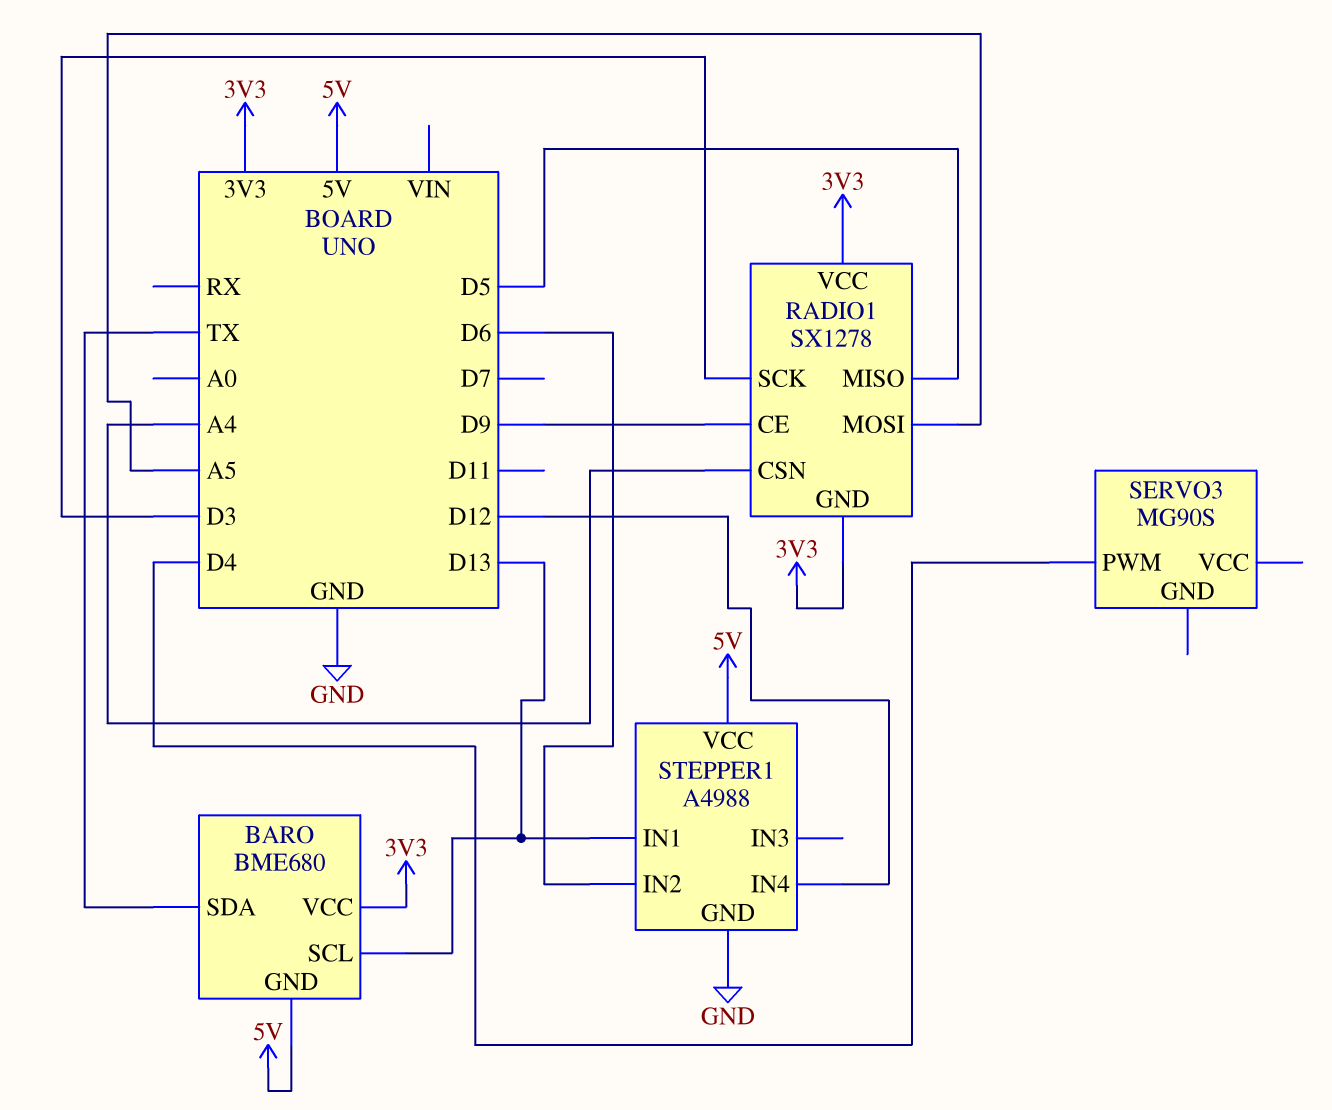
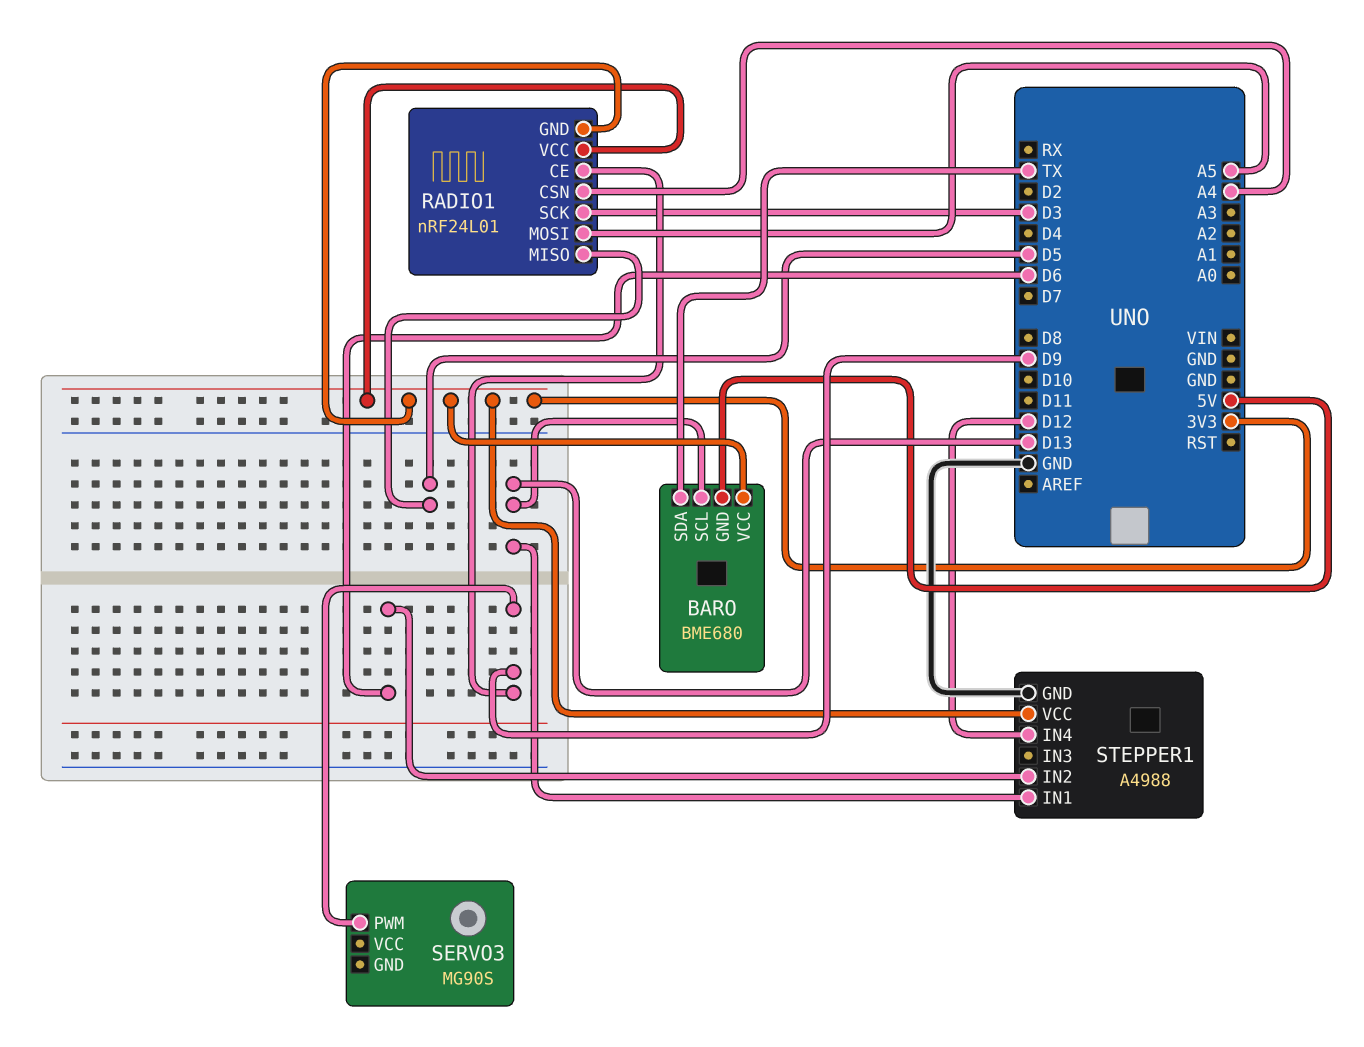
RADIO1: SX1278 -> nRF24L01
SERVO3 pin PWM: D4 -> D9
STEPPER1 pin VCC: 5V -> 3V3

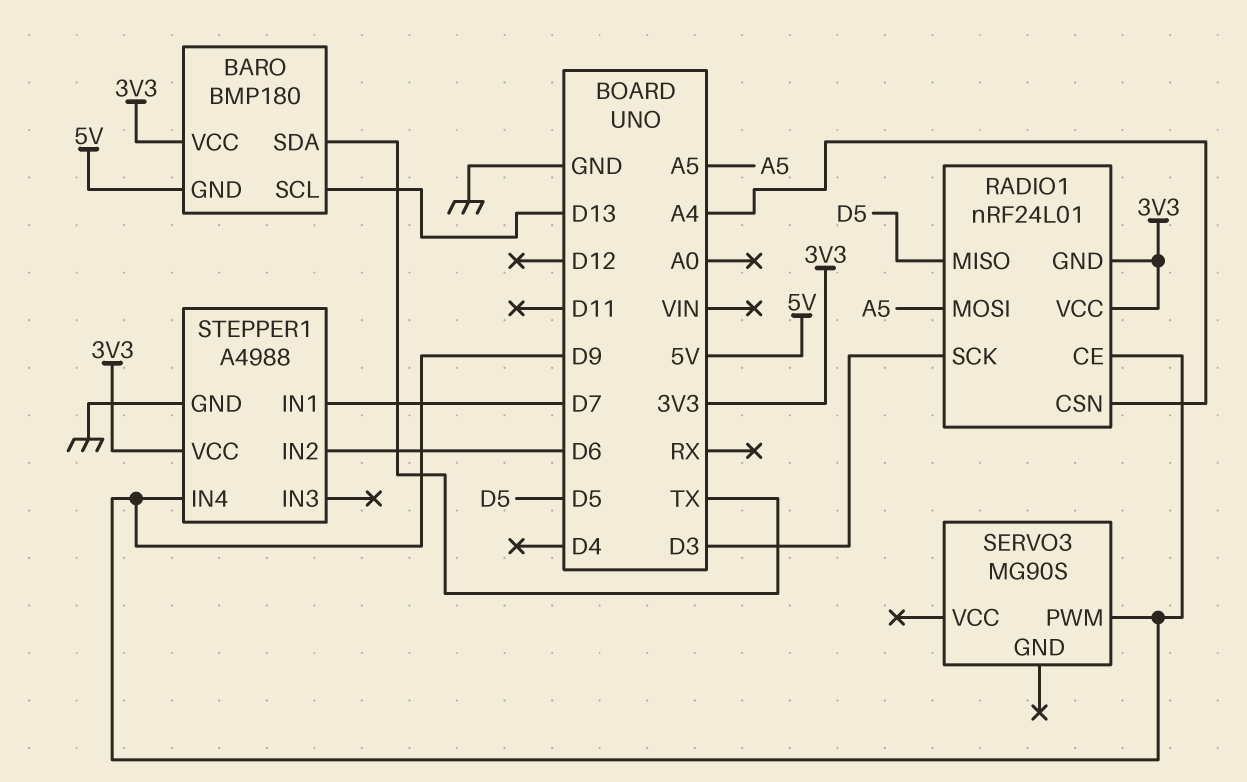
BARO: BME680 -> BMP180
STEPPER1 pin IN1: D13 -> D7
STEPPER1 pin IN4: D12 -> D9

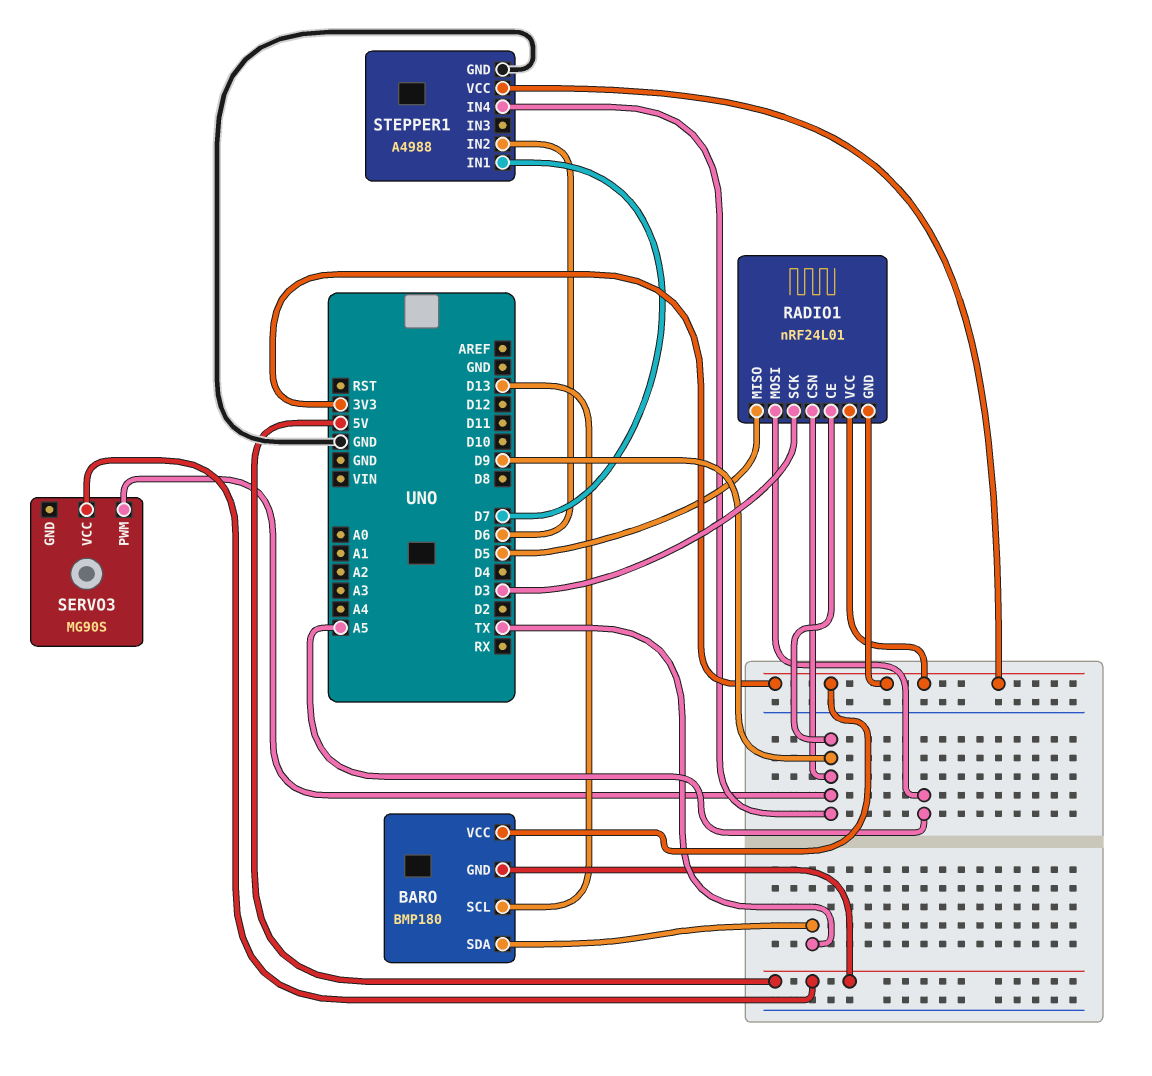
RADIO1 pin CSN: A4 -> D9
SERVO3 pin VCC: none -> 5V

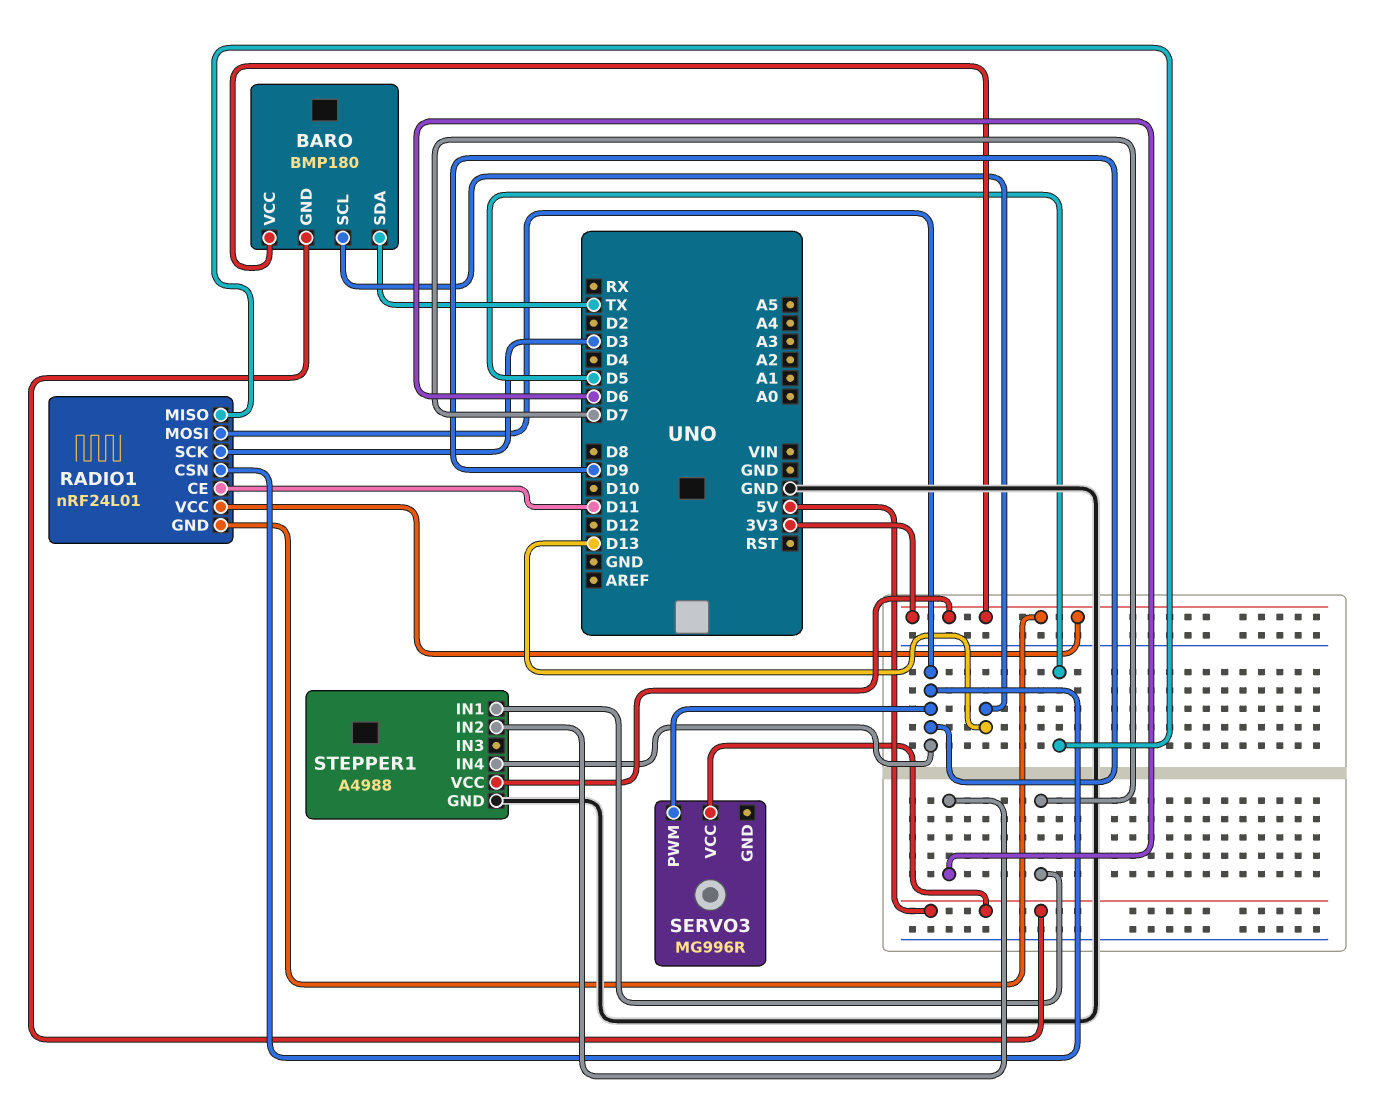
RADIO1 pin CE: D9 -> D11
RADIO1 pin MOSI: A5 -> D9
SERVO3: MG90S -> MG996R

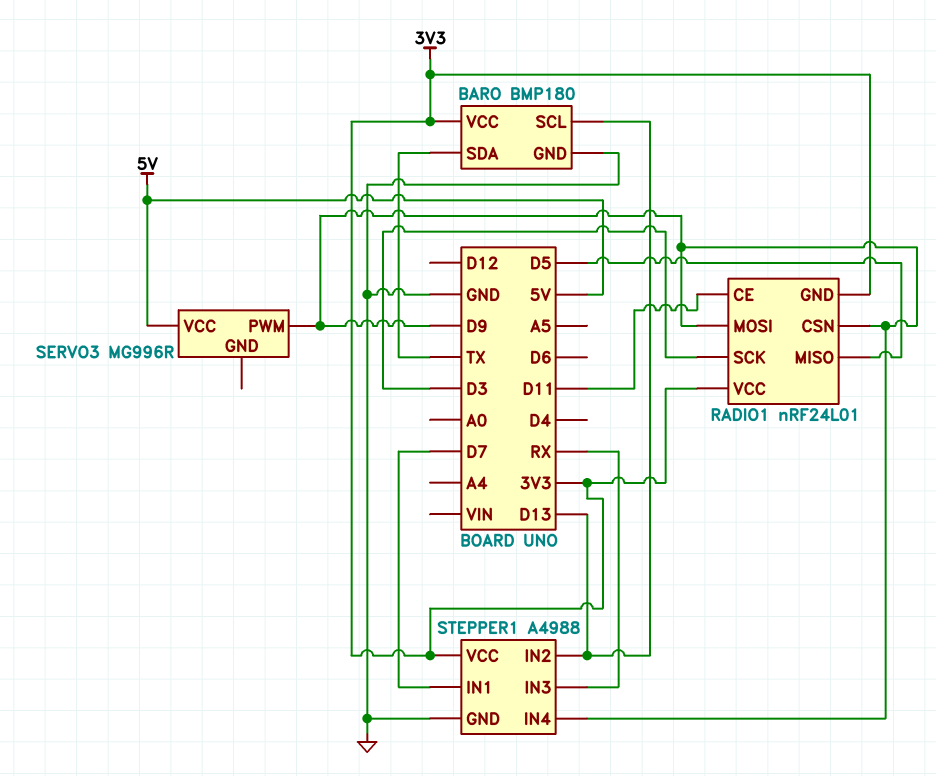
BARO pin GND: 5V -> GND
STEPPER1 pin IN2: D6 -> D13
STEPPER1 pin IN3: none -> RX

